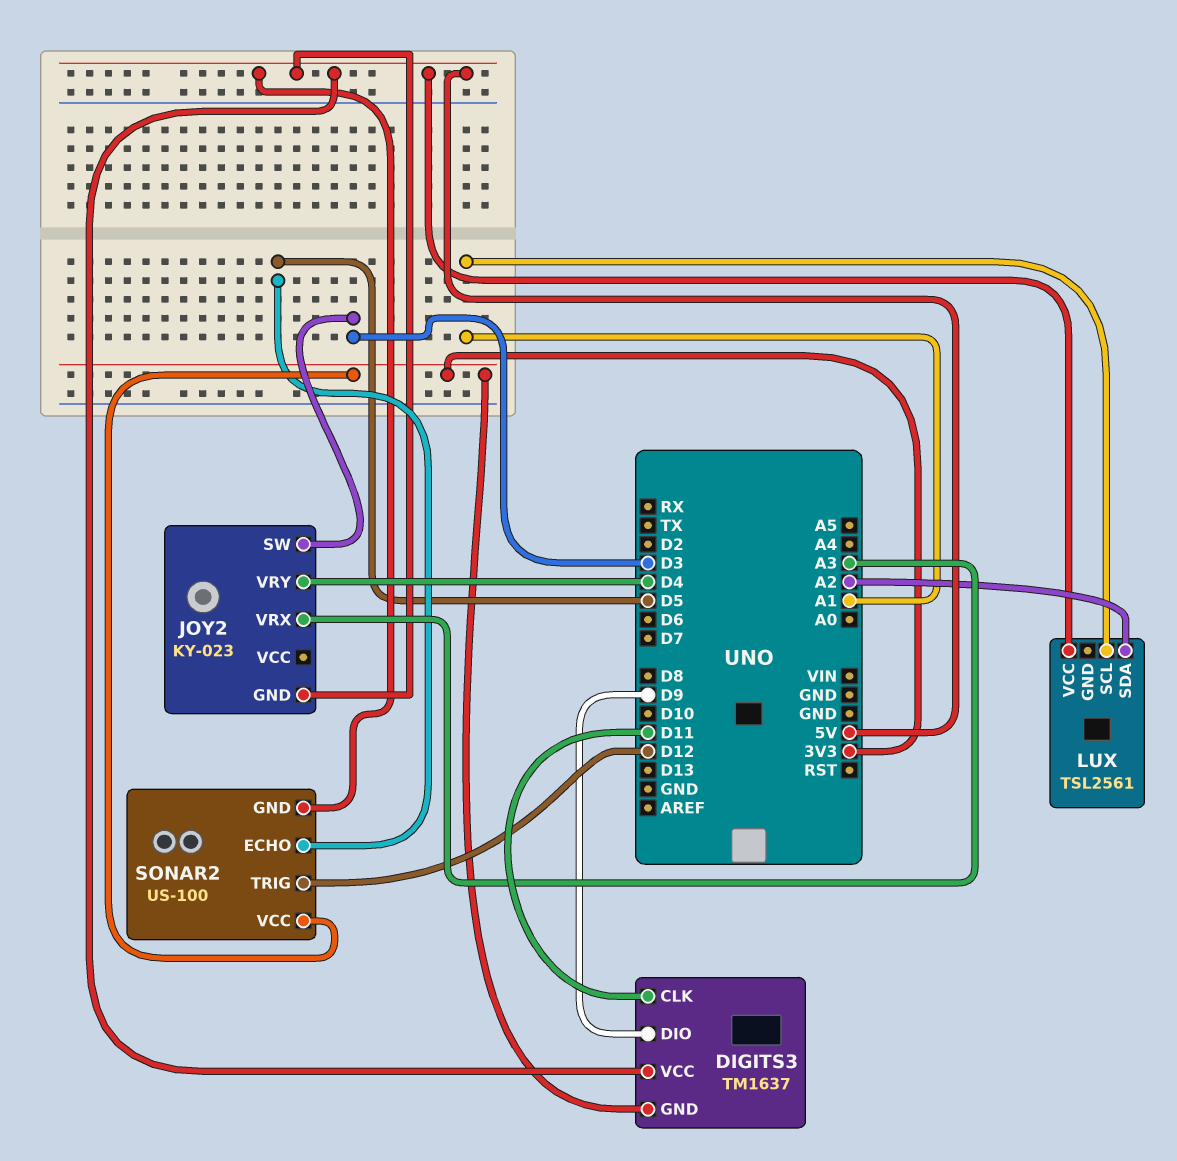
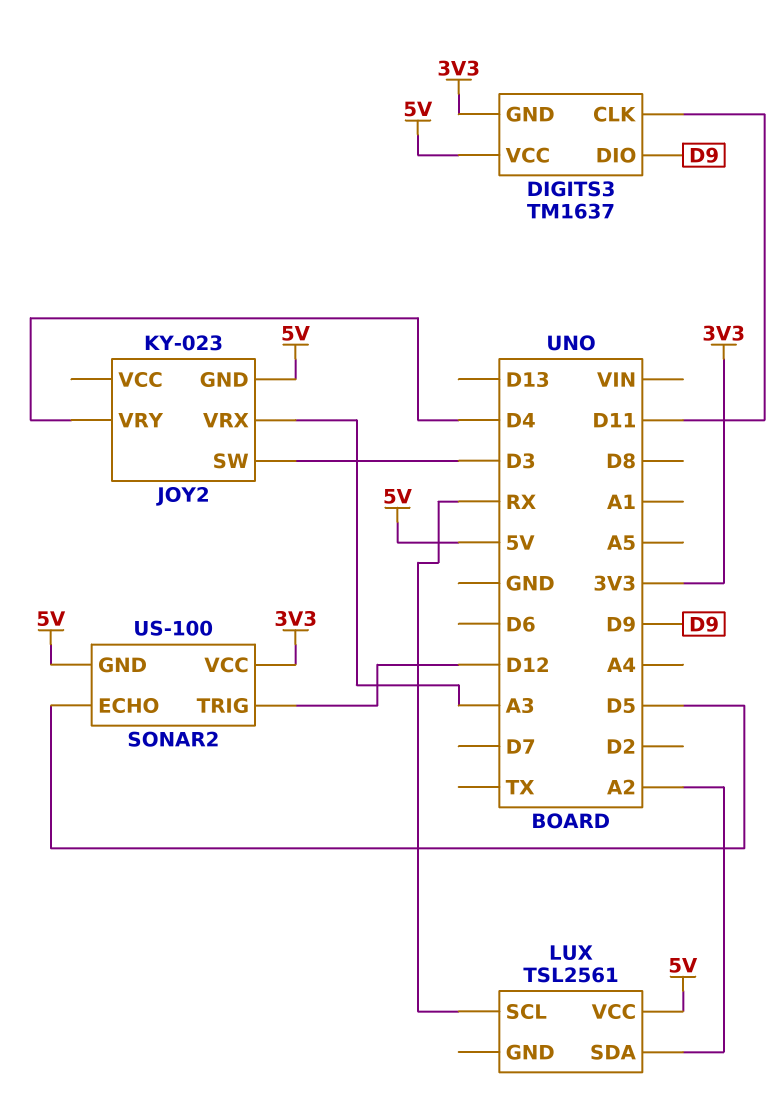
LUX pin SCL: A1 -> RX

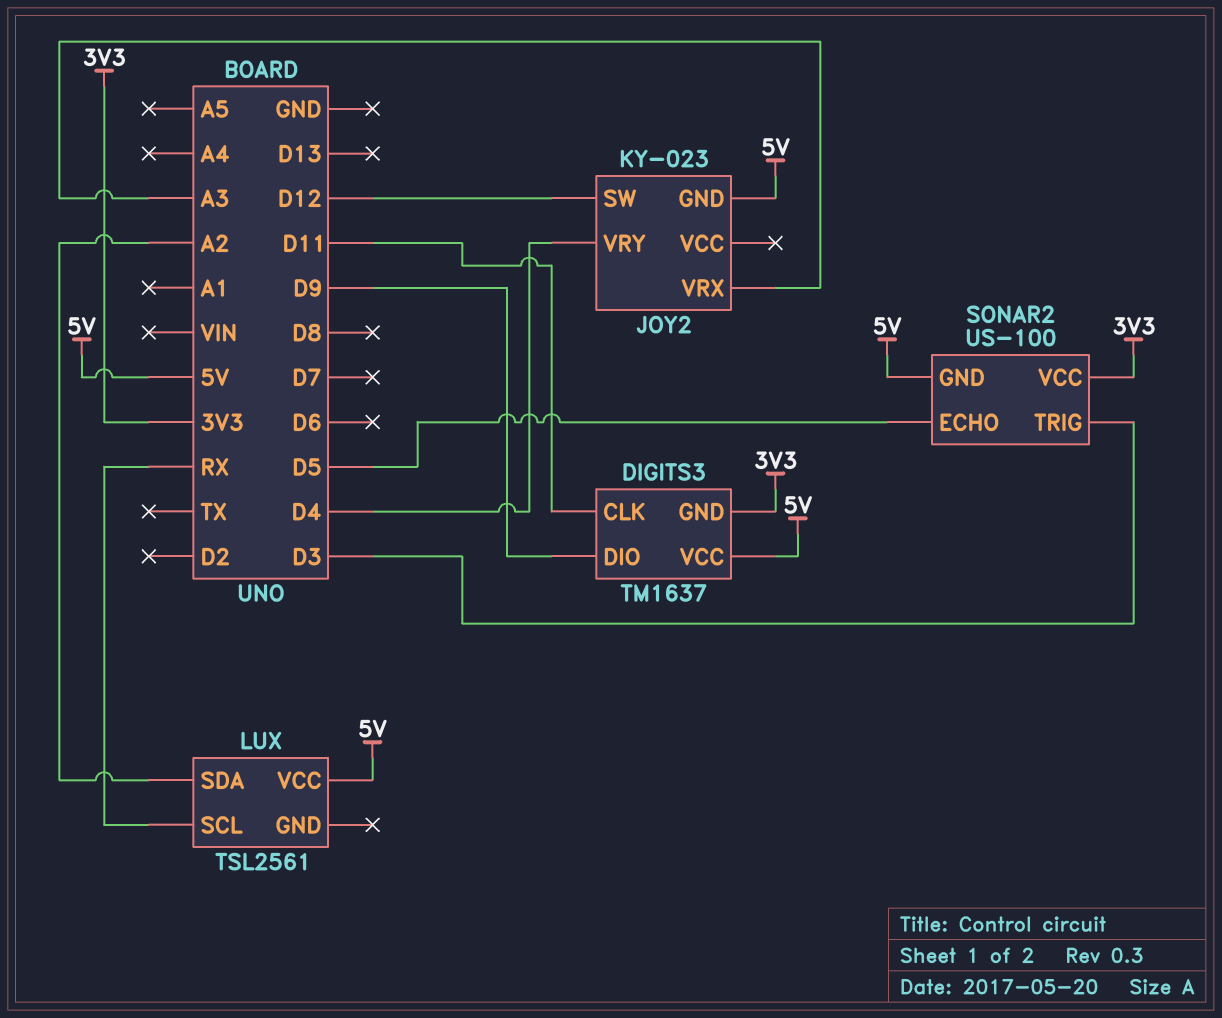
JOY2 pin SW: D3 -> D12
SONAR2 pin TRIG: D12 -> D3

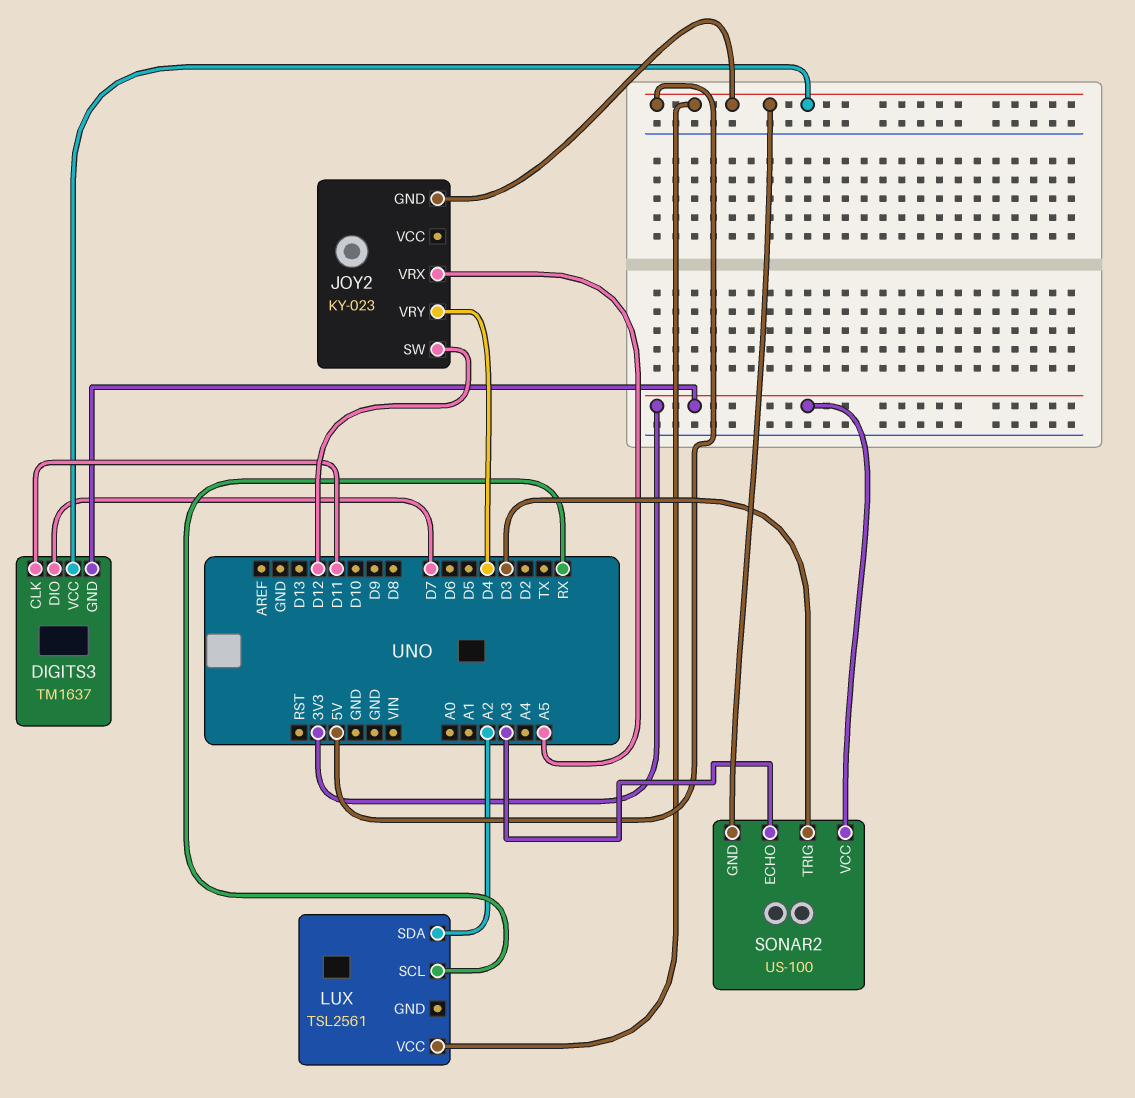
DIGITS3 pin DIO: D9 -> D7
JOY2 pin VRX: A3 -> A5
SONAR2 pin ECHO: D5 -> A3

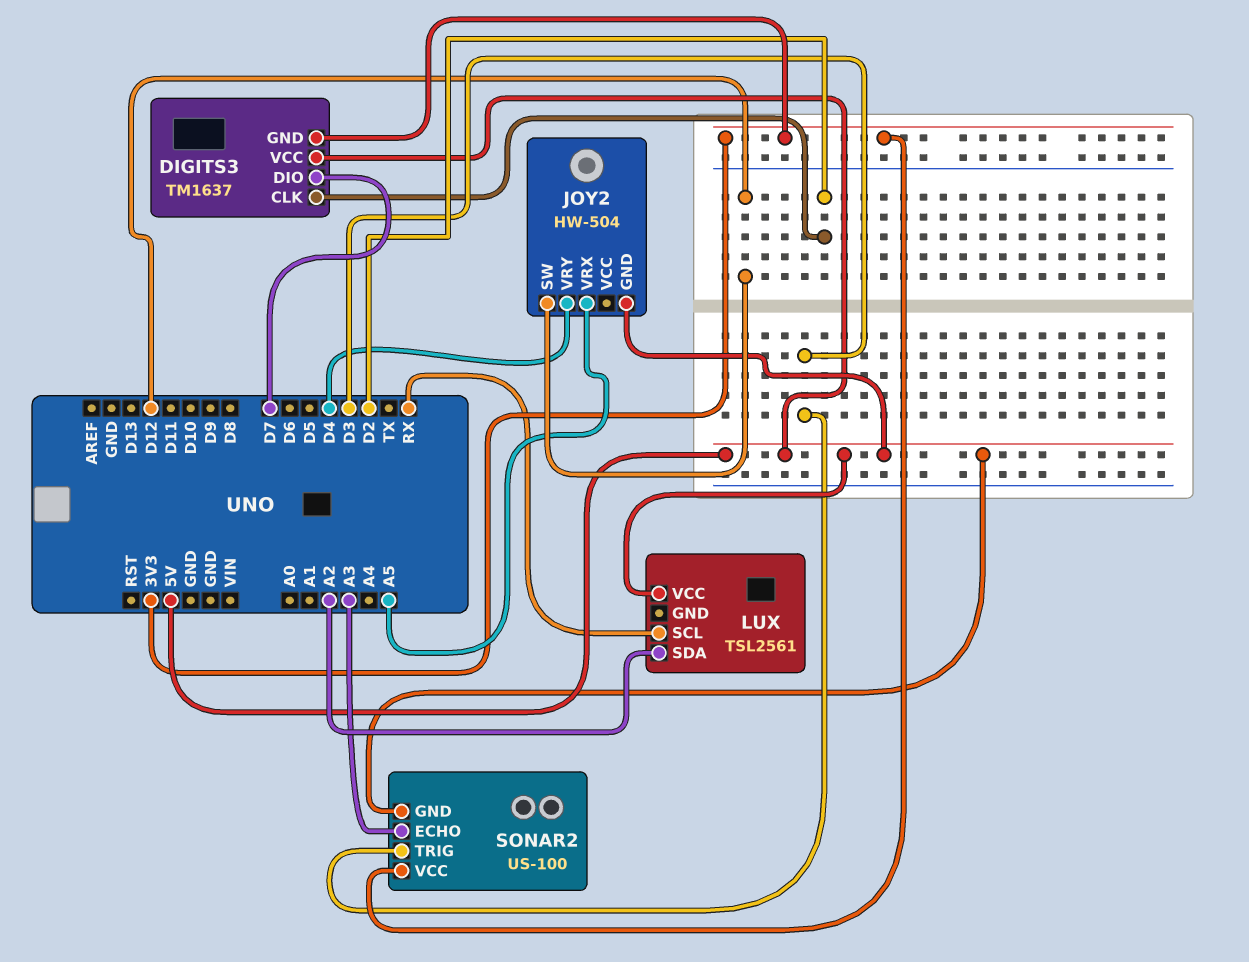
DIGITS3 pin CLK: D11 -> D2
JOY2: KY-023 -> HW-504

